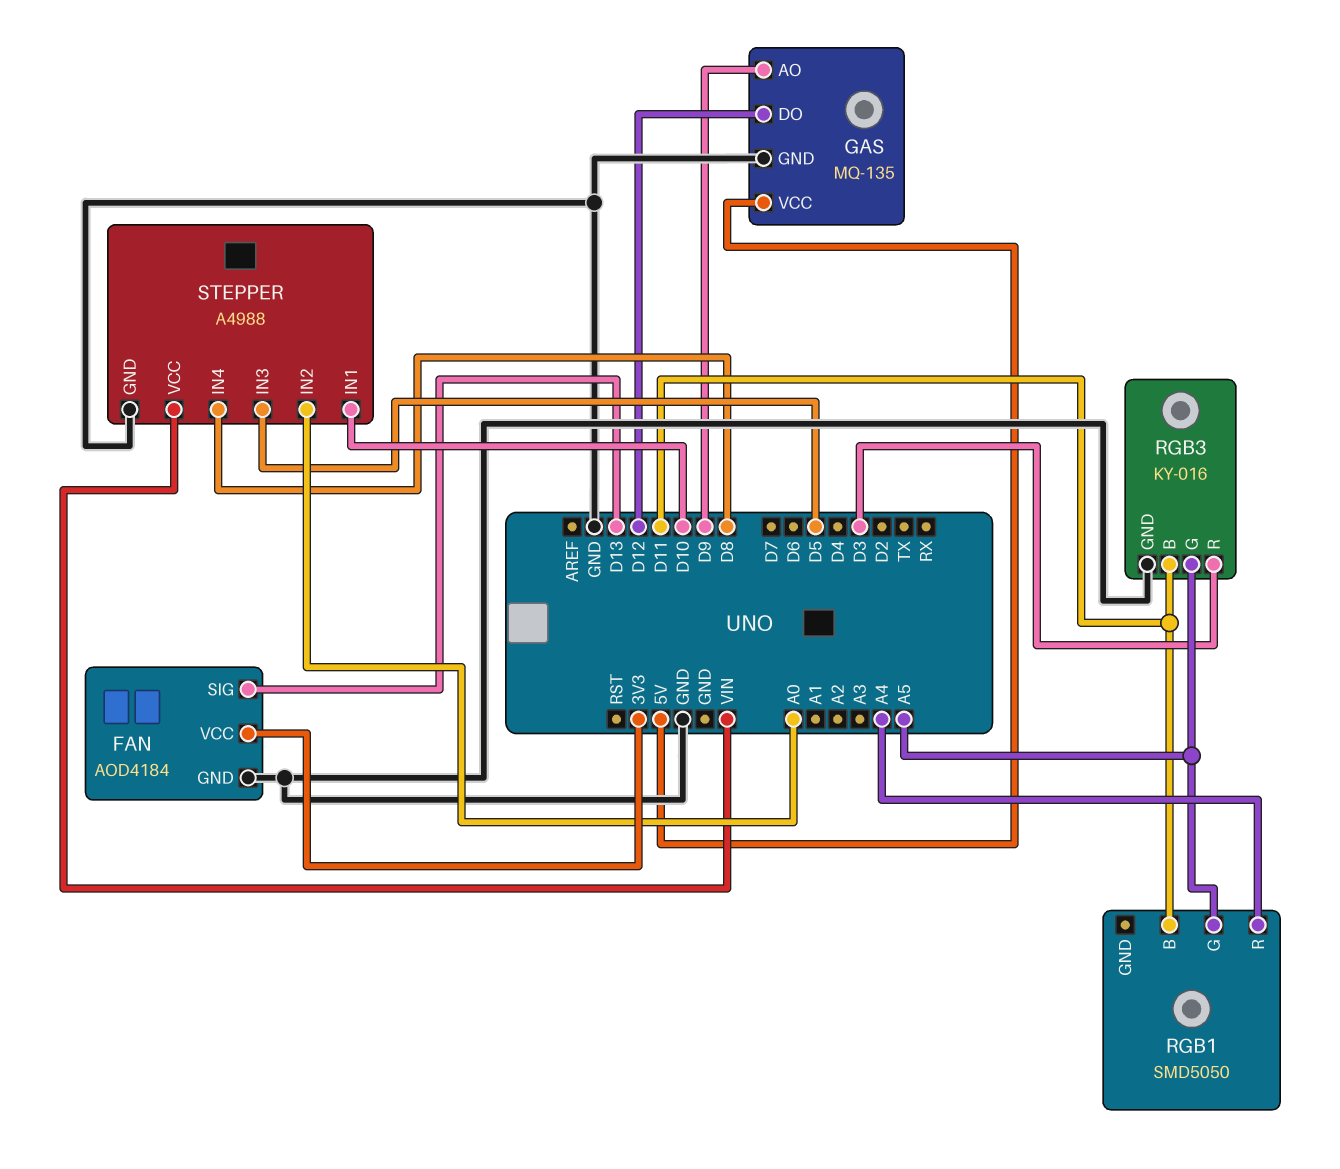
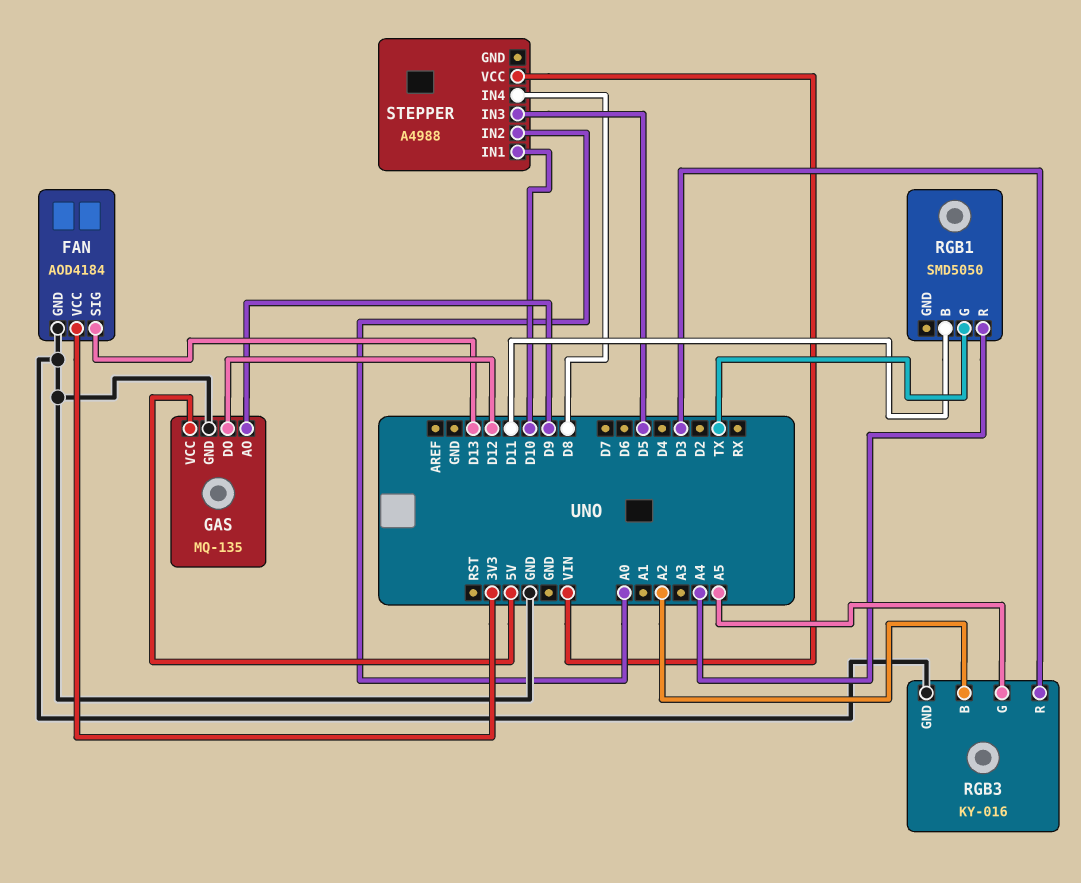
RGB1 pin G: A5 -> TX
RGB3 pin B: D11 -> A2
STEPPER pin GND: GND -> none

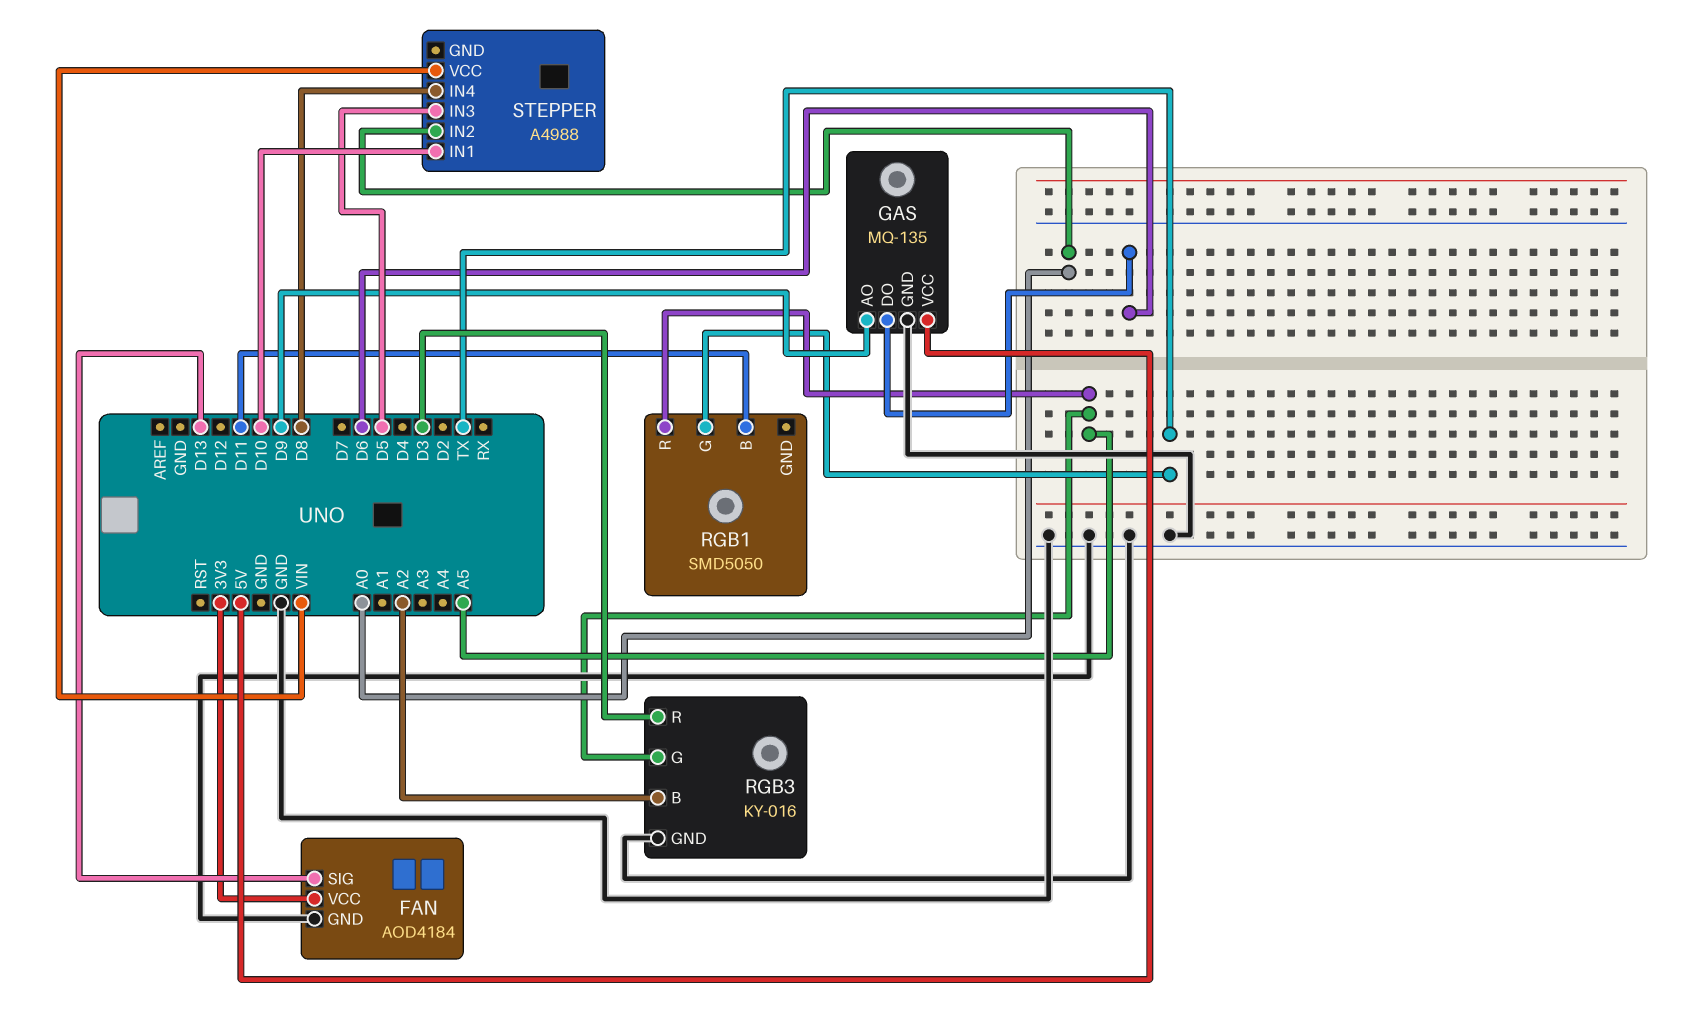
GAS pin DO: D12 -> D6
RGB1 pin R: A4 -> A5

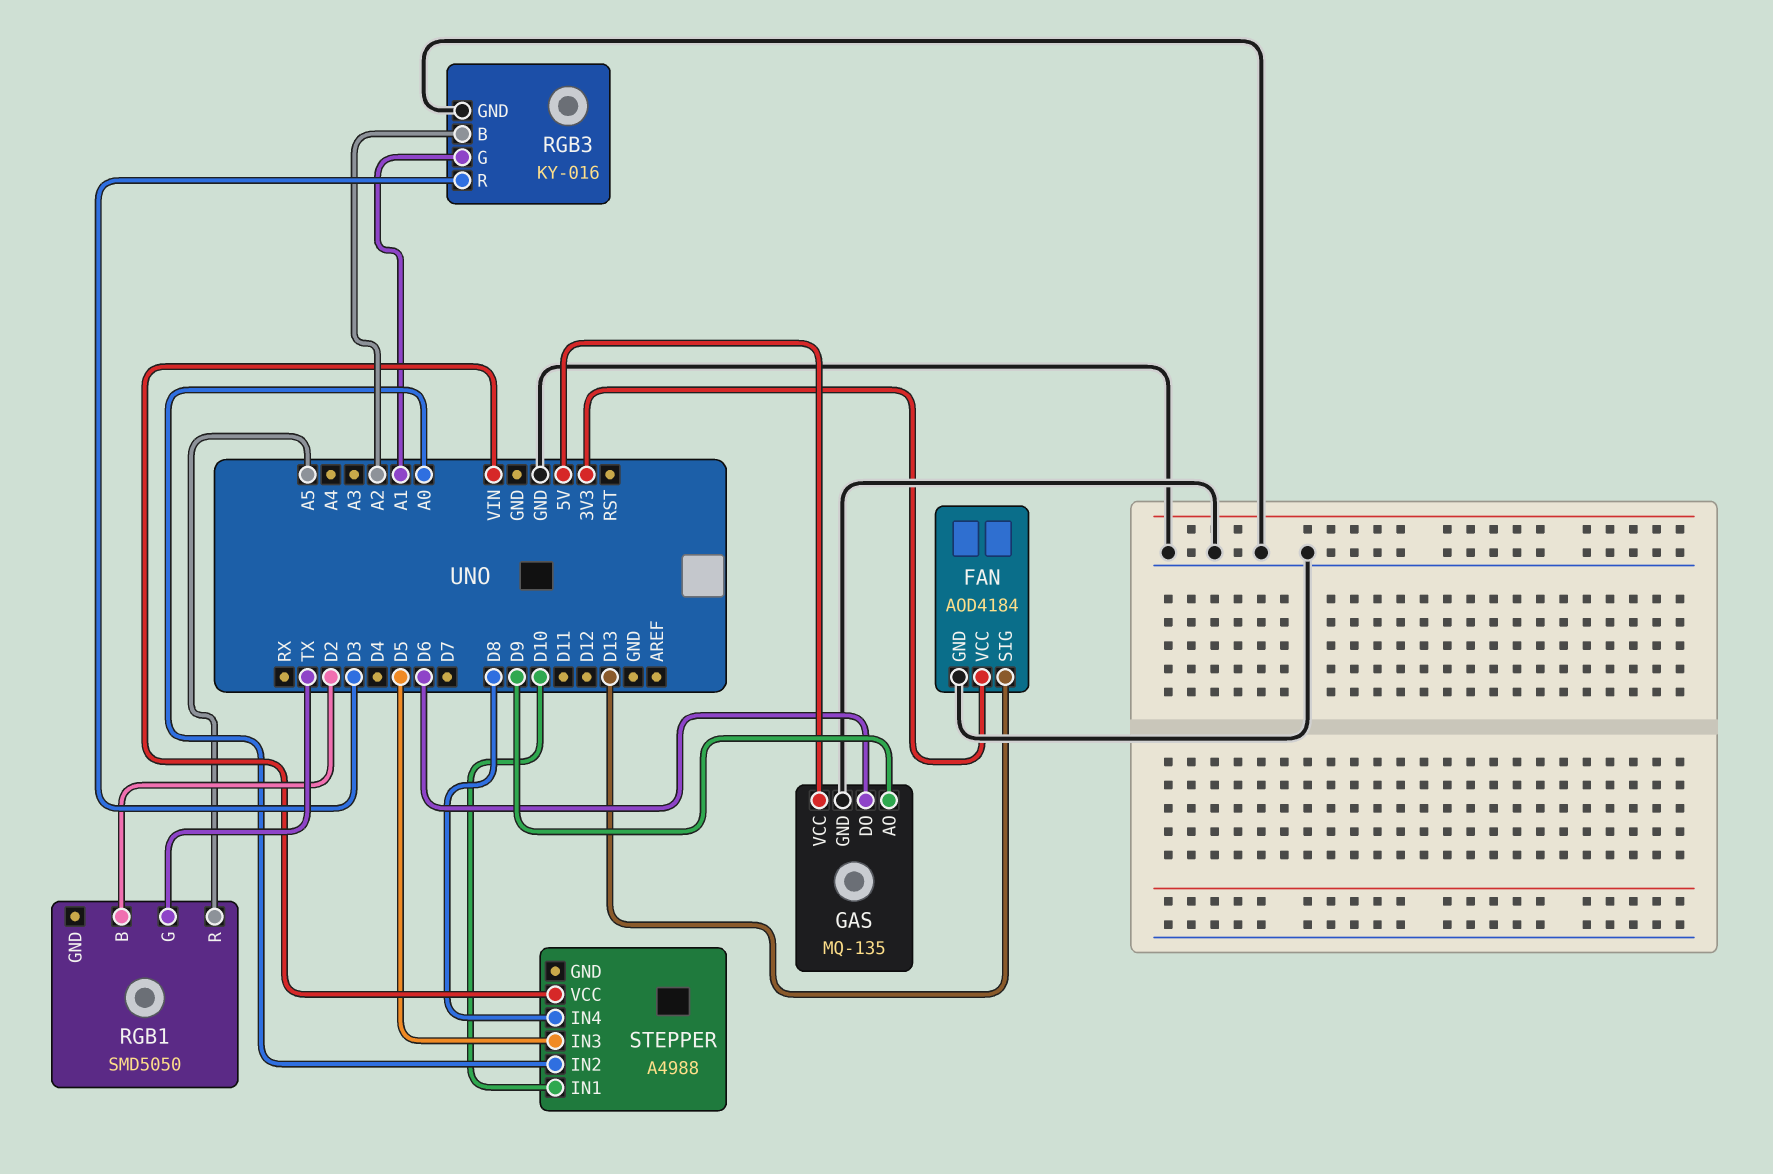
RGB1 pin B: D11 -> D2
RGB3 pin G: A5 -> A1

